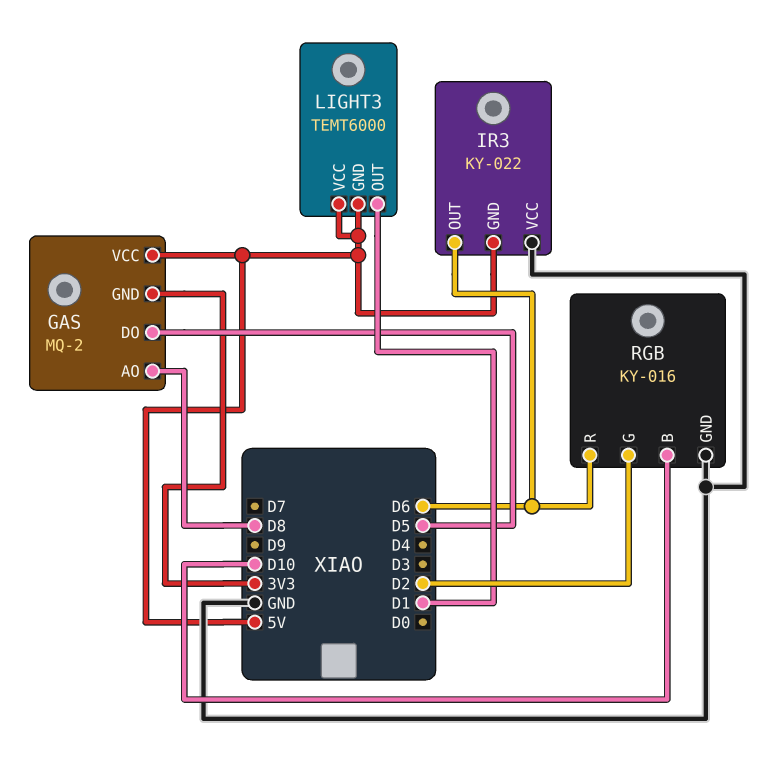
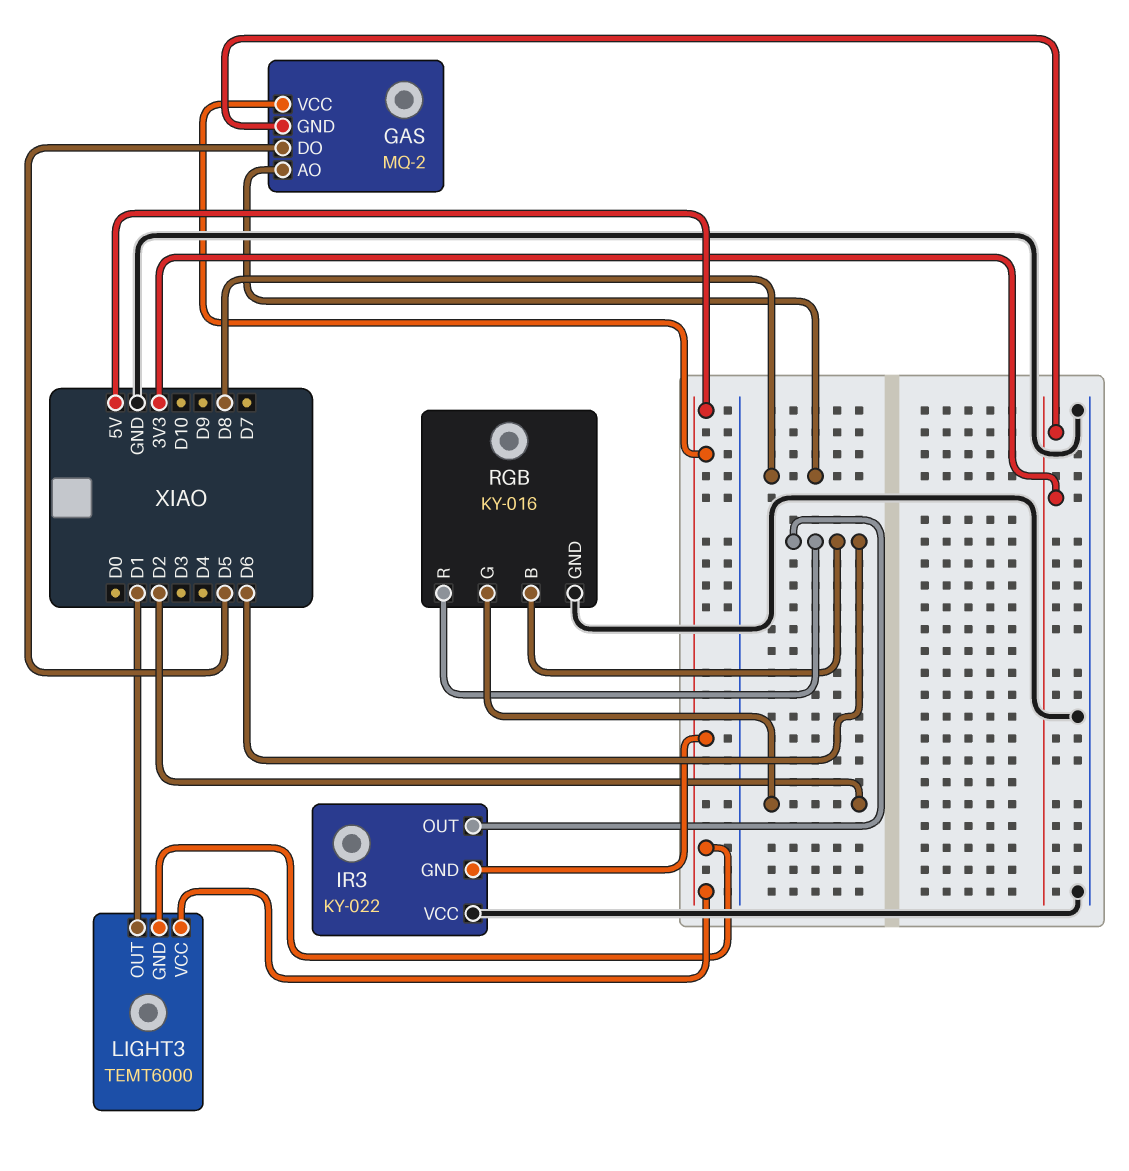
RGB pin B: D10 -> D6

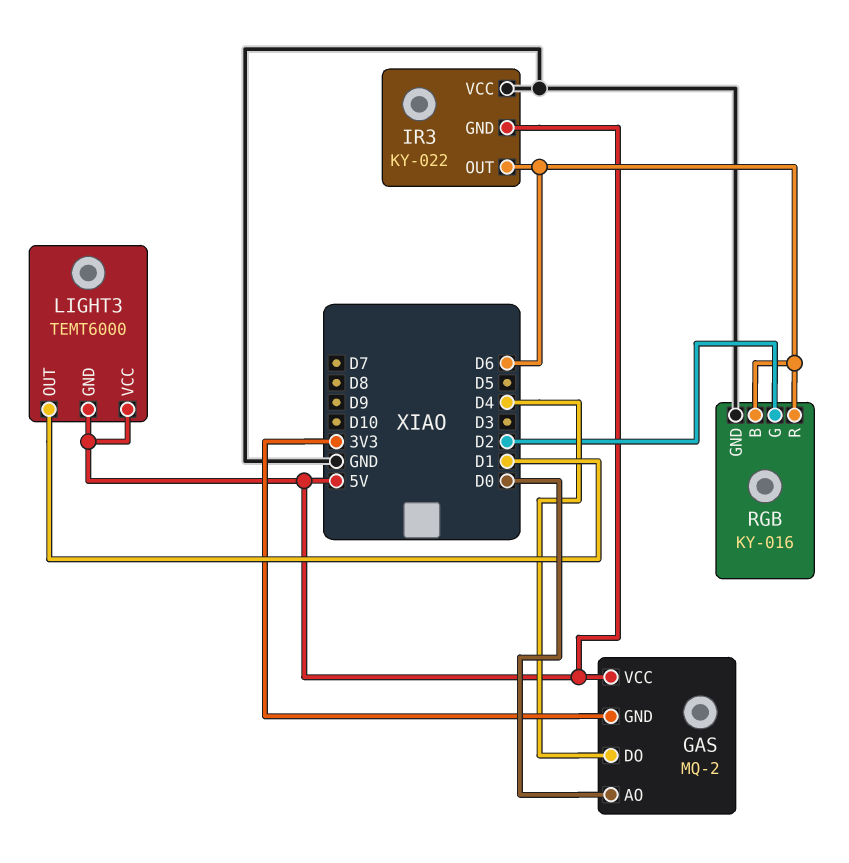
GAS pin AO: D8 -> D0
GAS pin DO: D5 -> D4

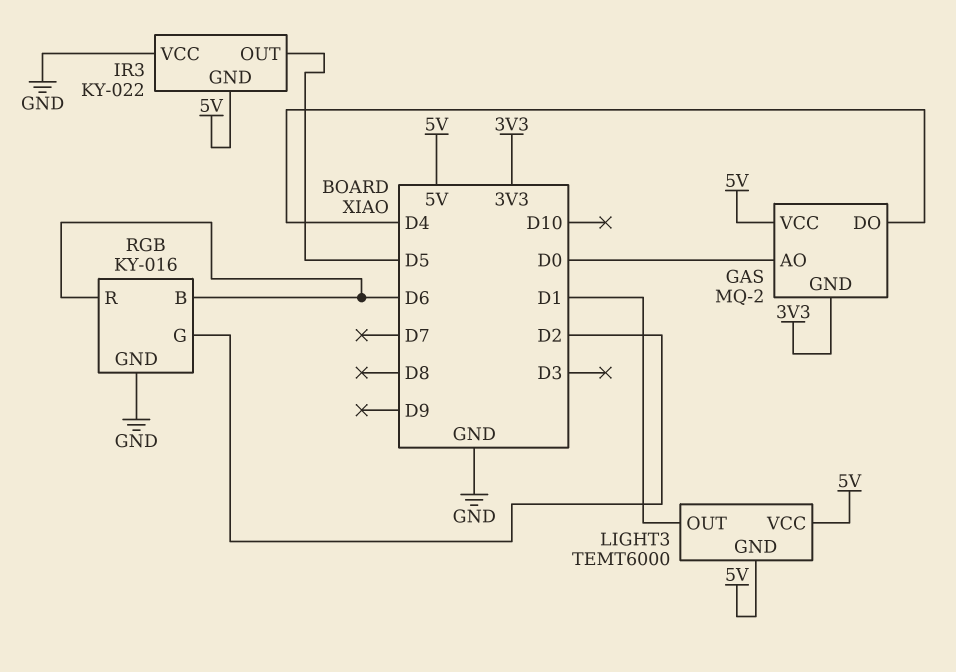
IR3 pin OUT: D6 -> D5

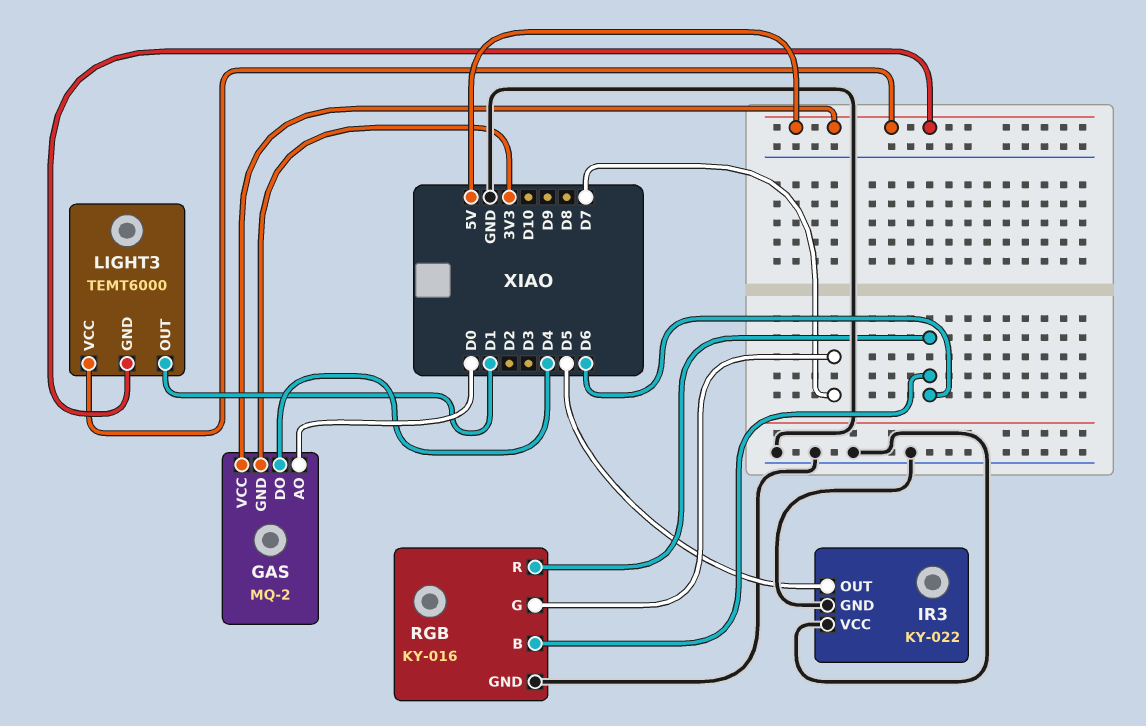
IR3 pin GND: 5V -> GND
RGB pin G: D2 -> D7

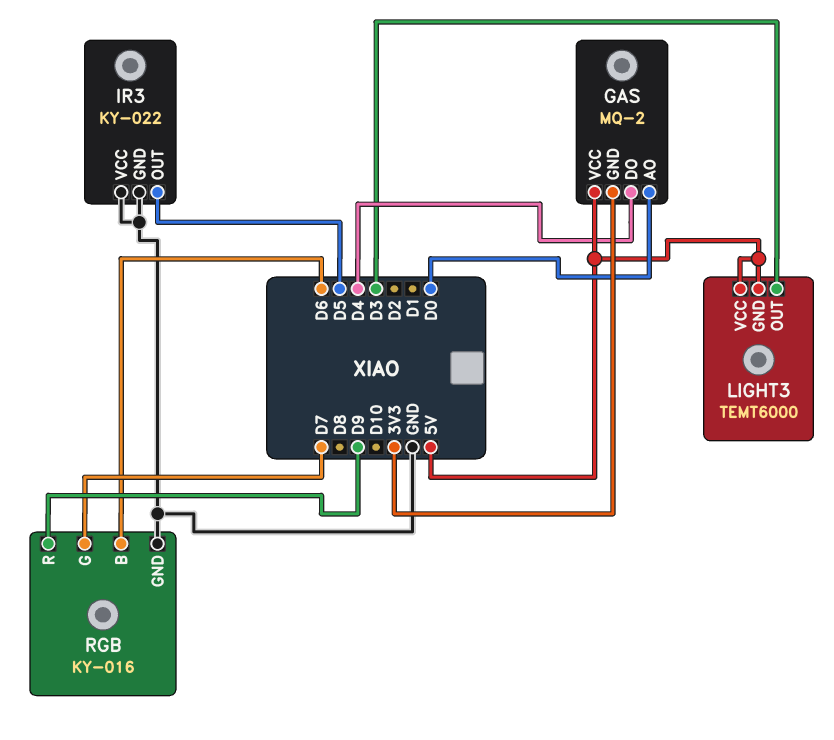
LIGHT3 pin OUT: D1 -> D3
RGB pin R: D6 -> D9

